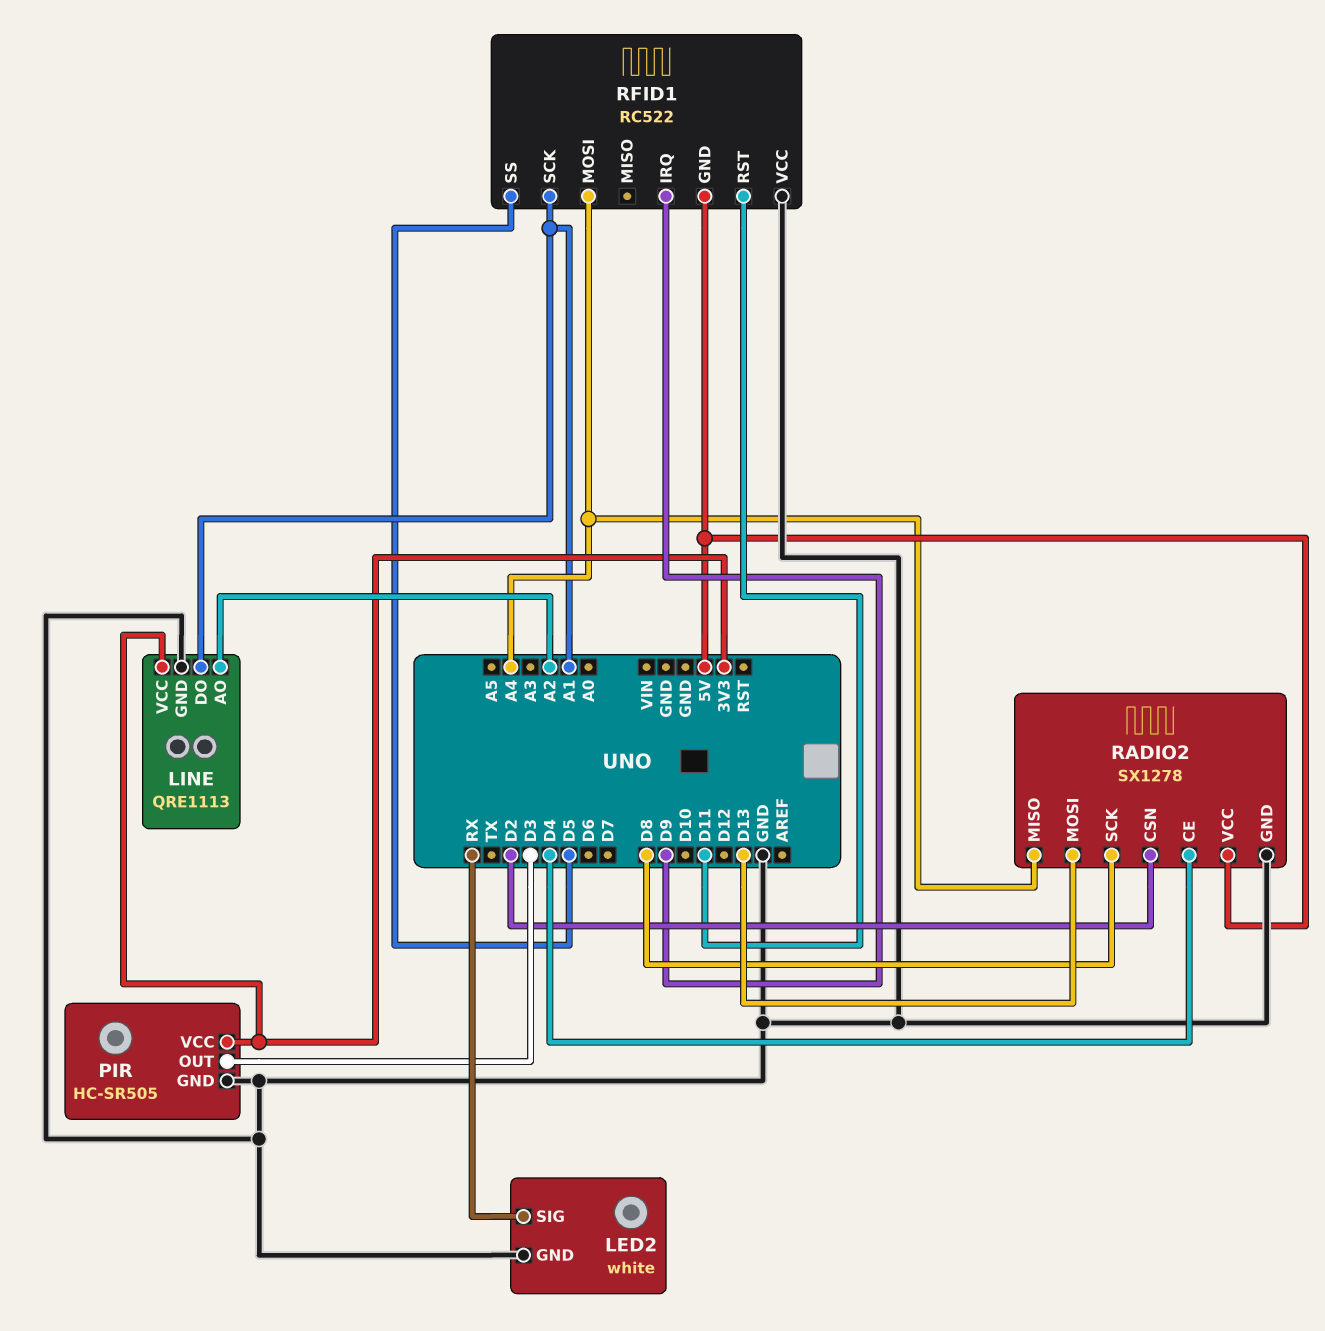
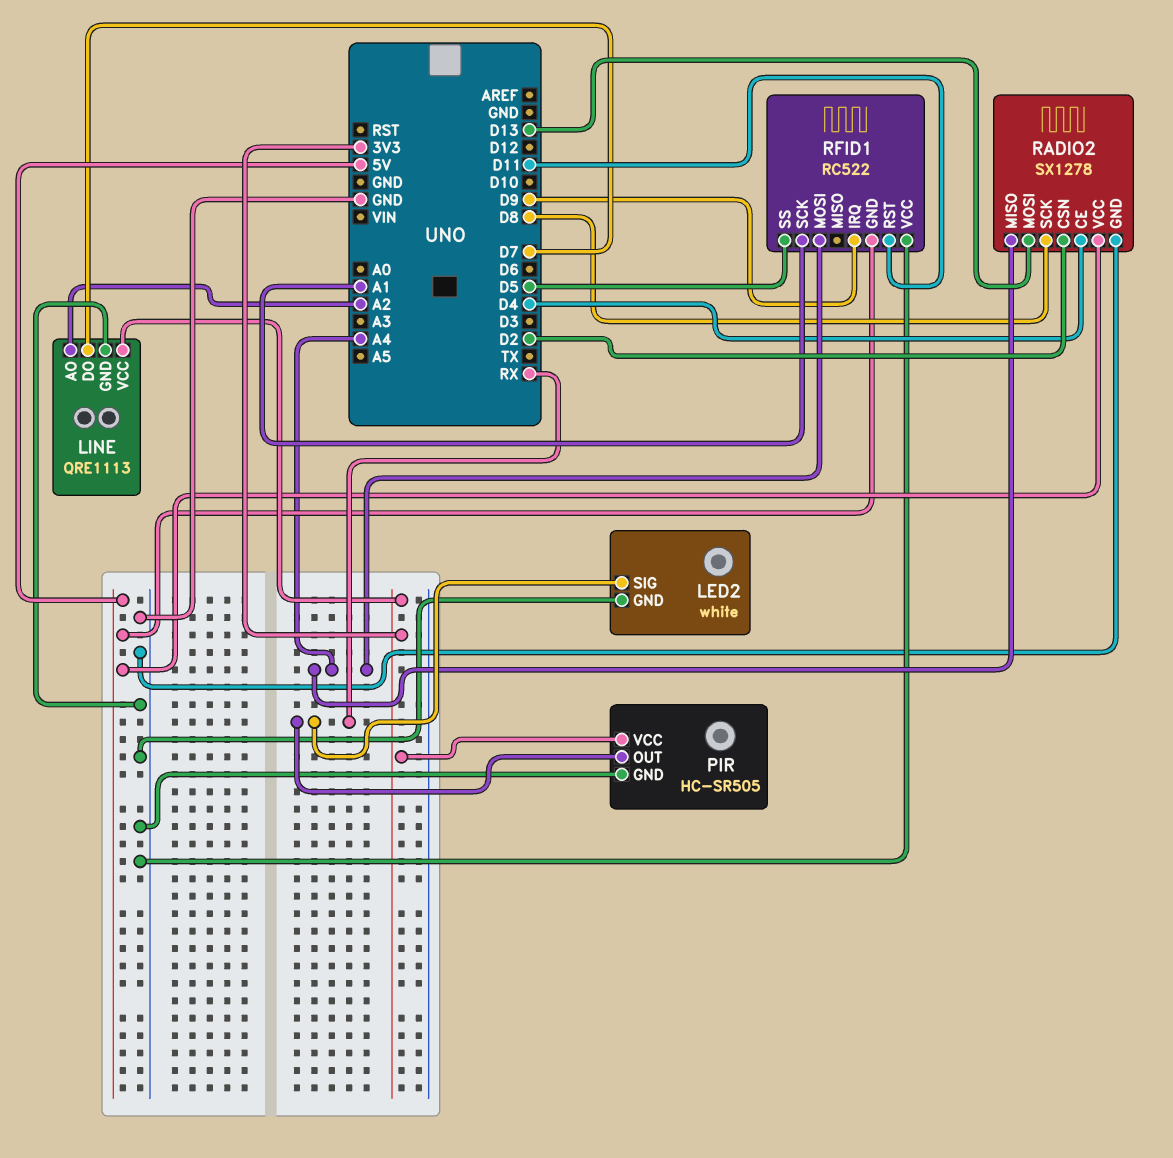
LINE pin DO: A1 -> D7
PIR pin OUT: D3 -> RX

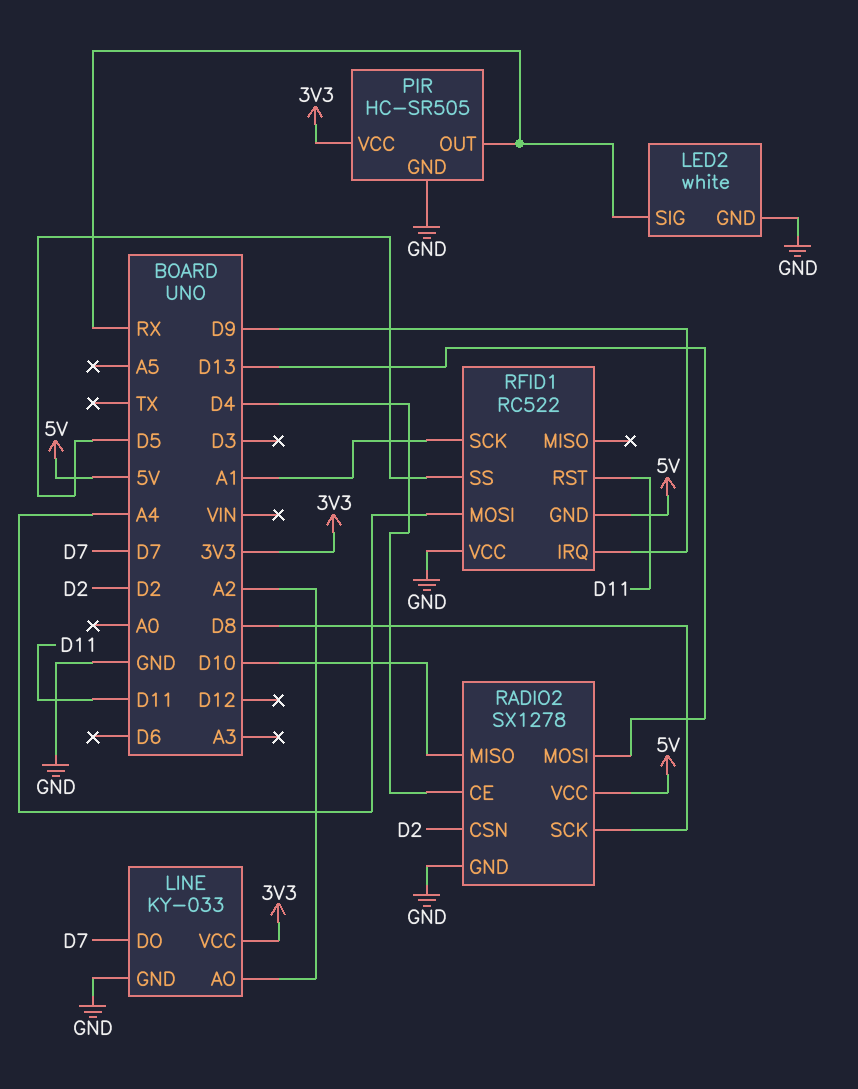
LINE: QRE1113 -> KY-033
RADIO2 pin MISO: A4 -> D10

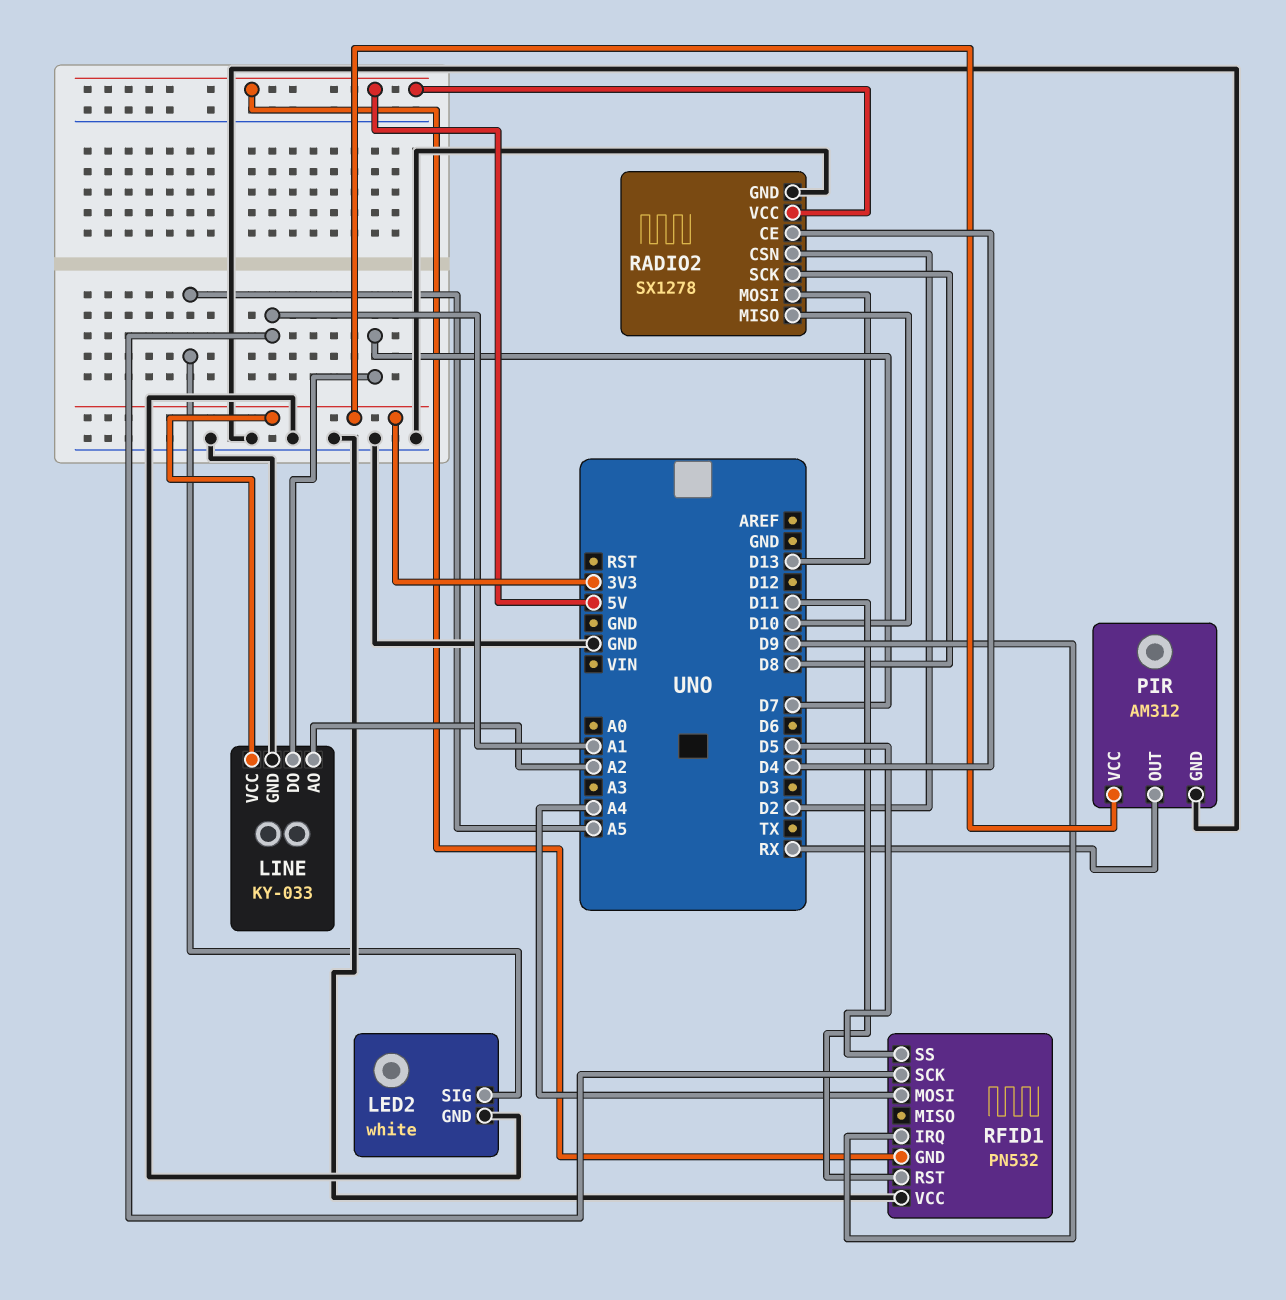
LED2 pin SIG: RX -> A5
PIR: HC-SR505 -> AM312
RFID1: RC522 -> PN532

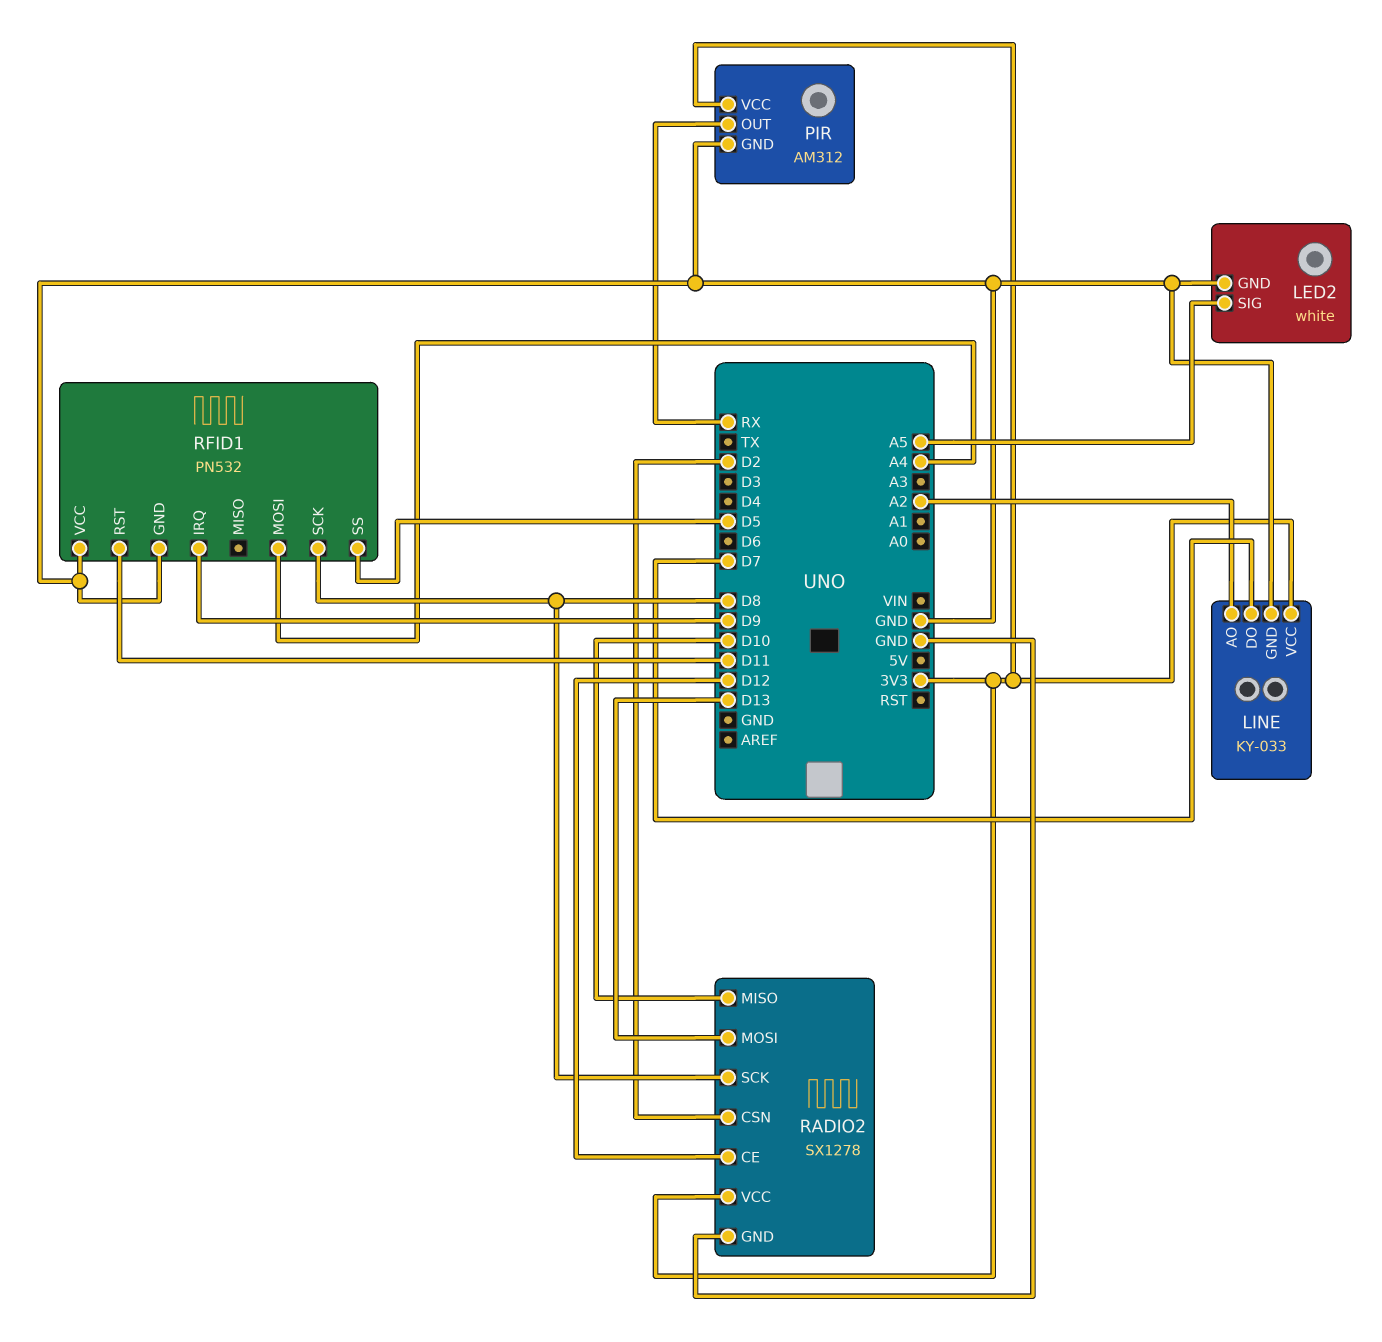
RADIO2 pin CE: D4 -> D12
RADIO2 pin VCC: 5V -> 3V3
RFID1 pin GND: 5V -> GND
RFID1 pin SCK: A1 -> D8

